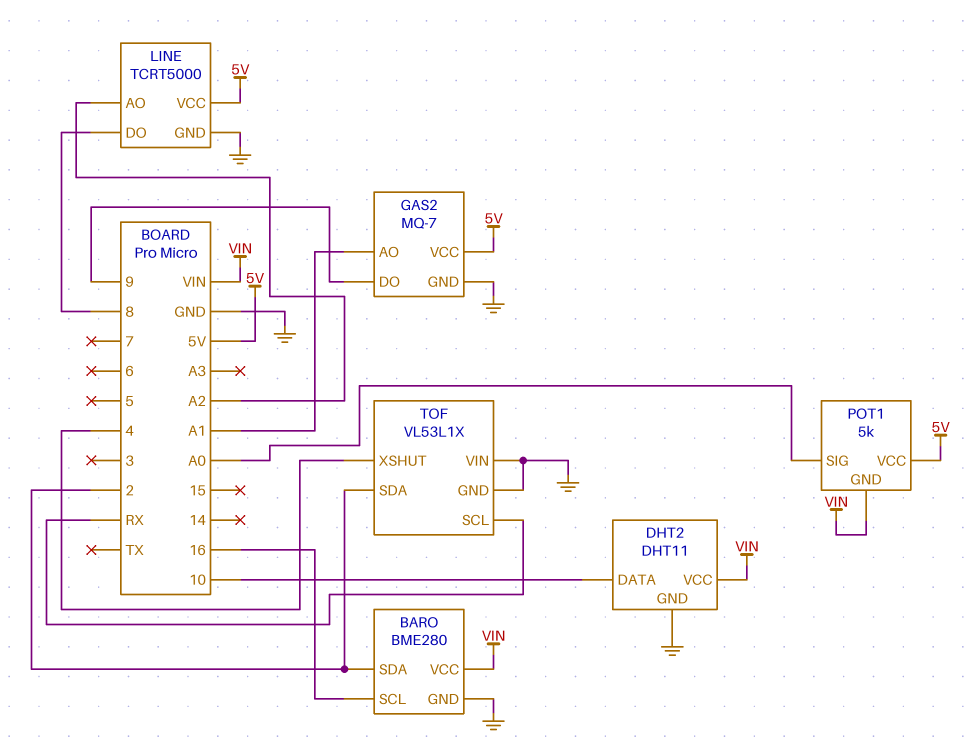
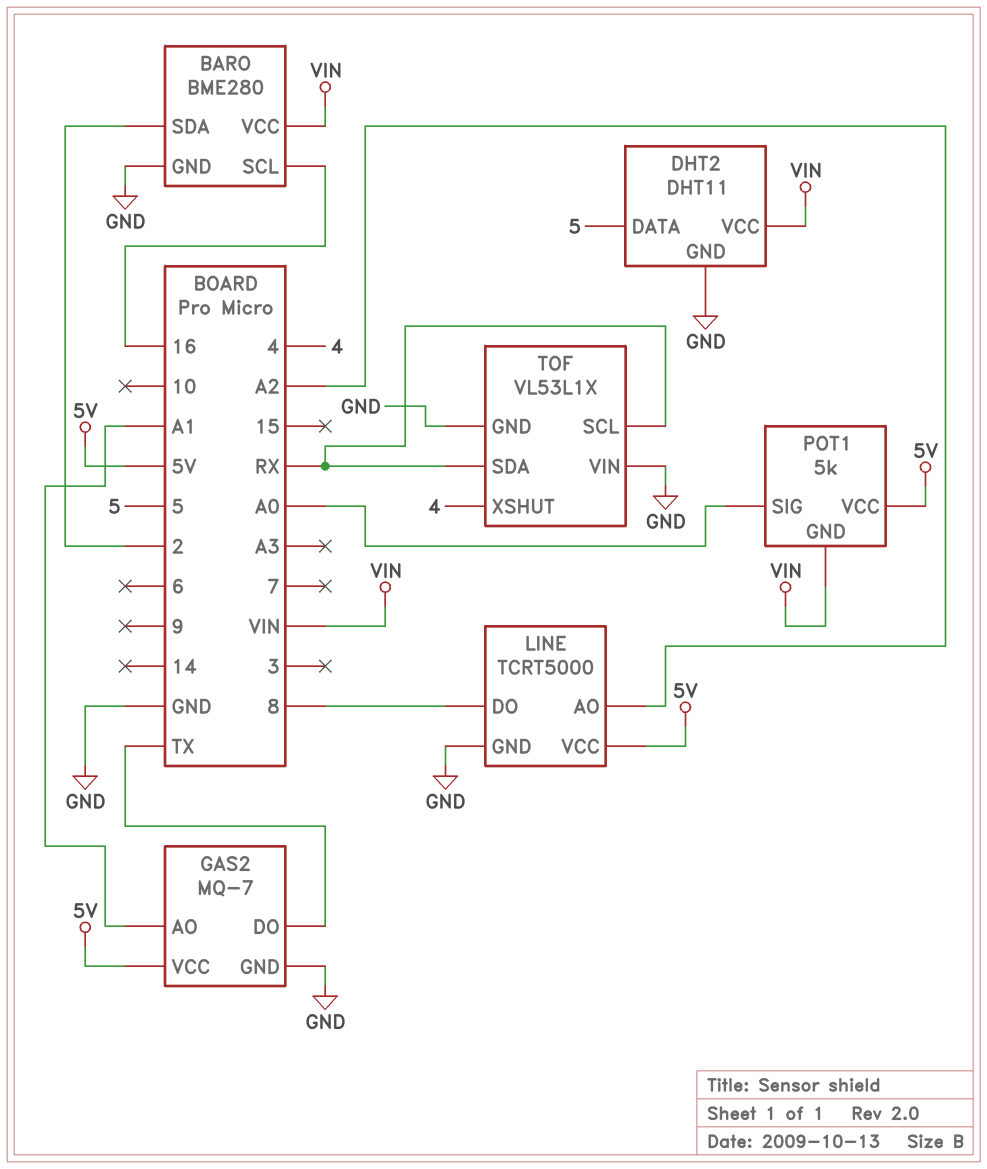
DHT2 pin DATA: 10 -> 5
GAS2 pin DO: 9 -> TX
TOF pin SDA: 2 -> RX

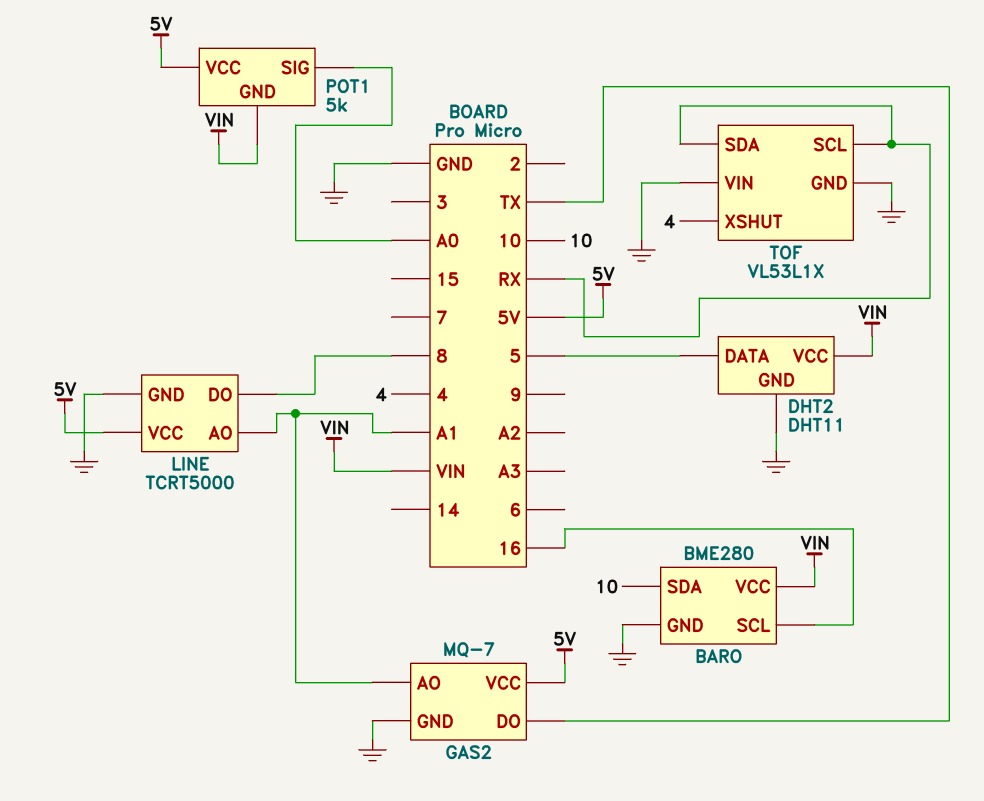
BARO pin SDA: 2 -> 10
LINE pin AO: A2 -> A1

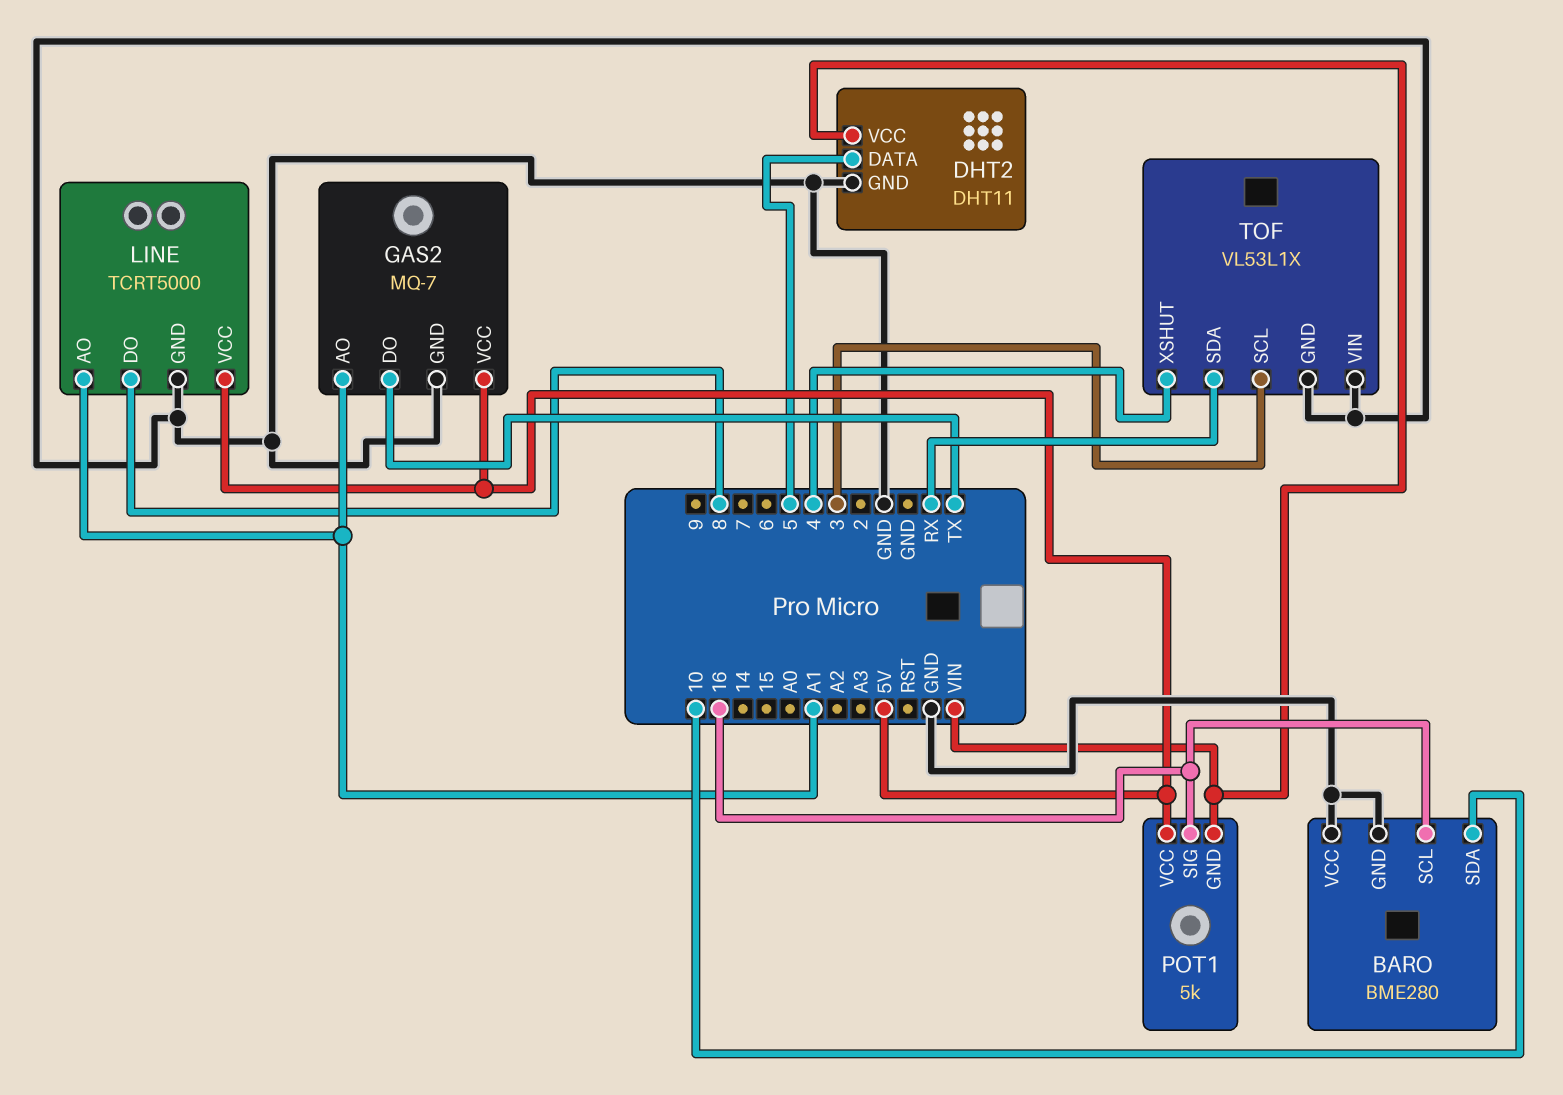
BARO pin VCC: VIN -> GND
POT1 pin SIG: A0 -> 16
TOF pin SCL: RX -> 3

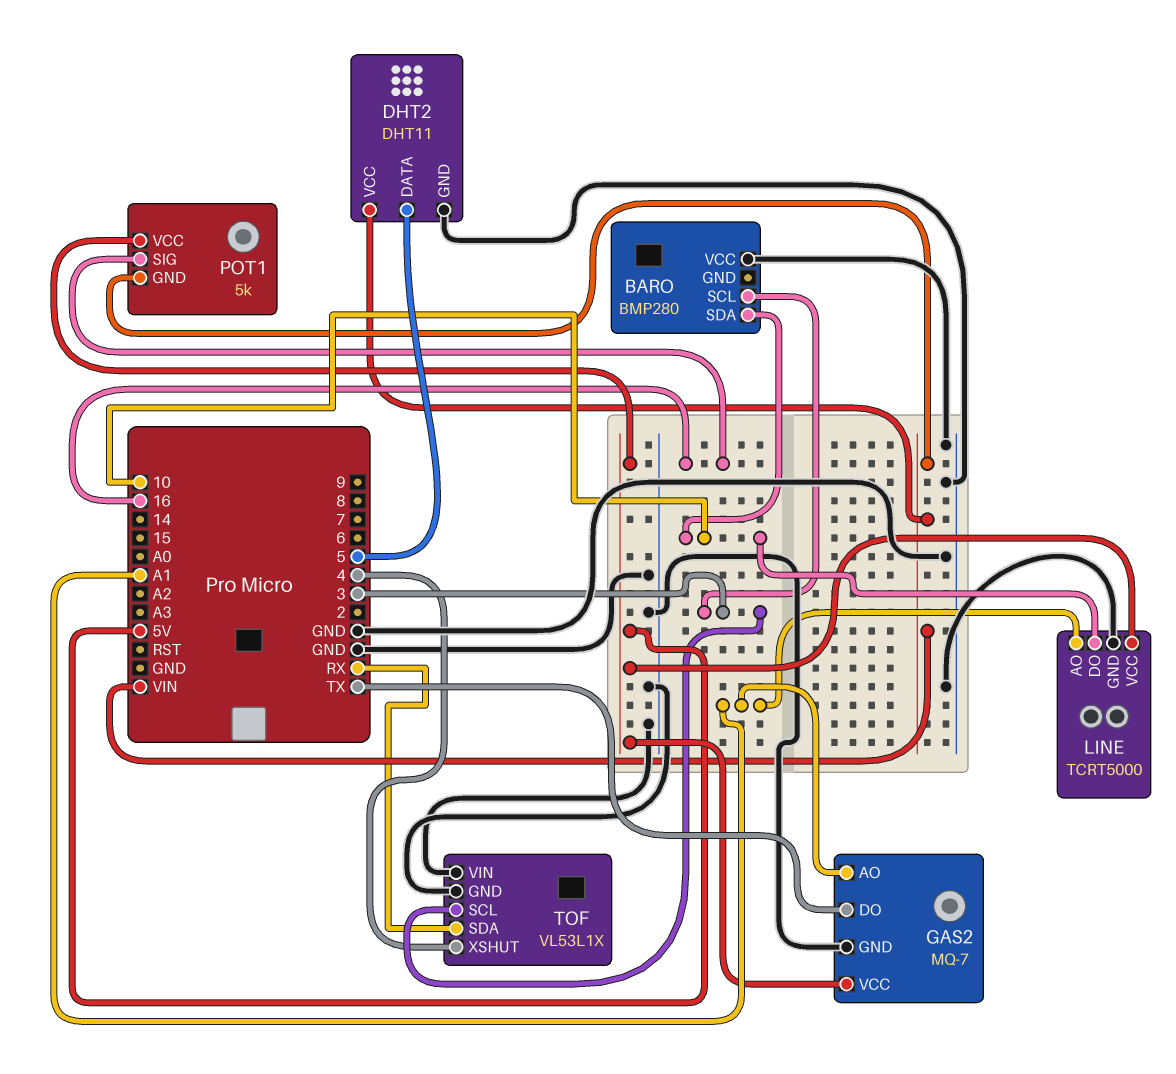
BARO: BME280 -> BMP280
BARO pin GND: GND -> none
BARO pin SCL: 16 -> 3
LINE pin DO: 8 -> 10

